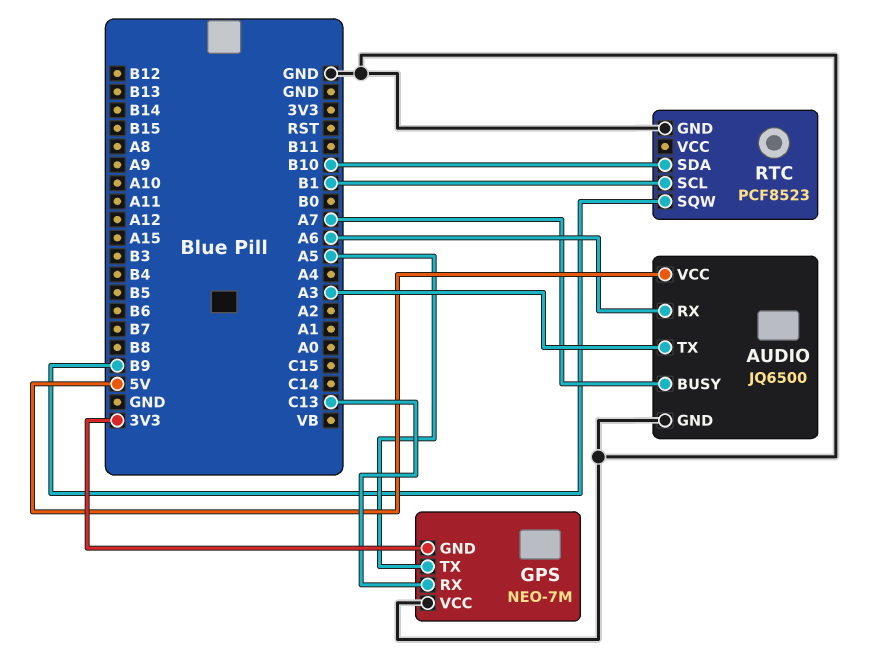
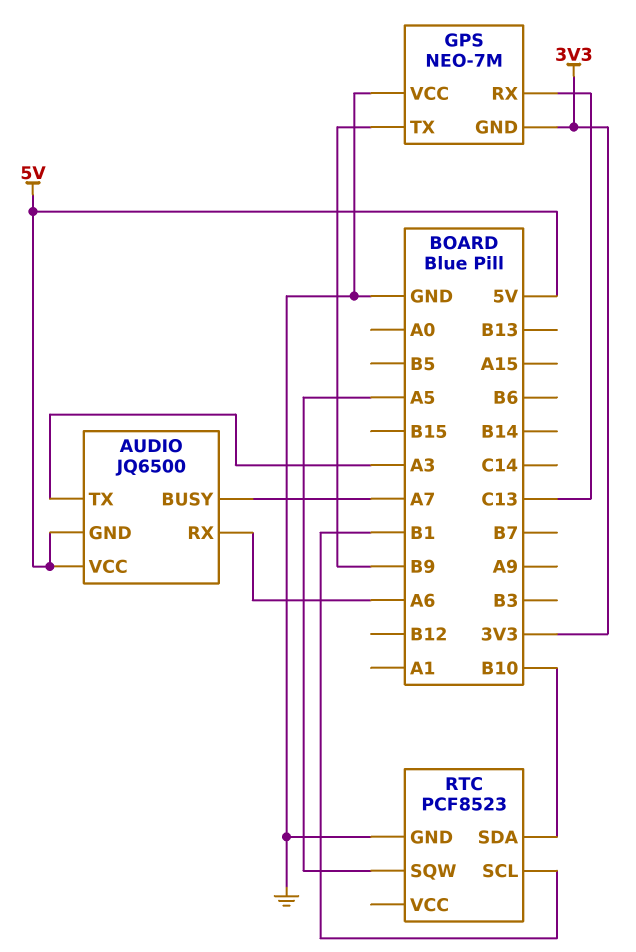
AUDIO pin GND: GND -> 5V
GPS pin TX: A5 -> B9
RTC pin SQW: B9 -> A5

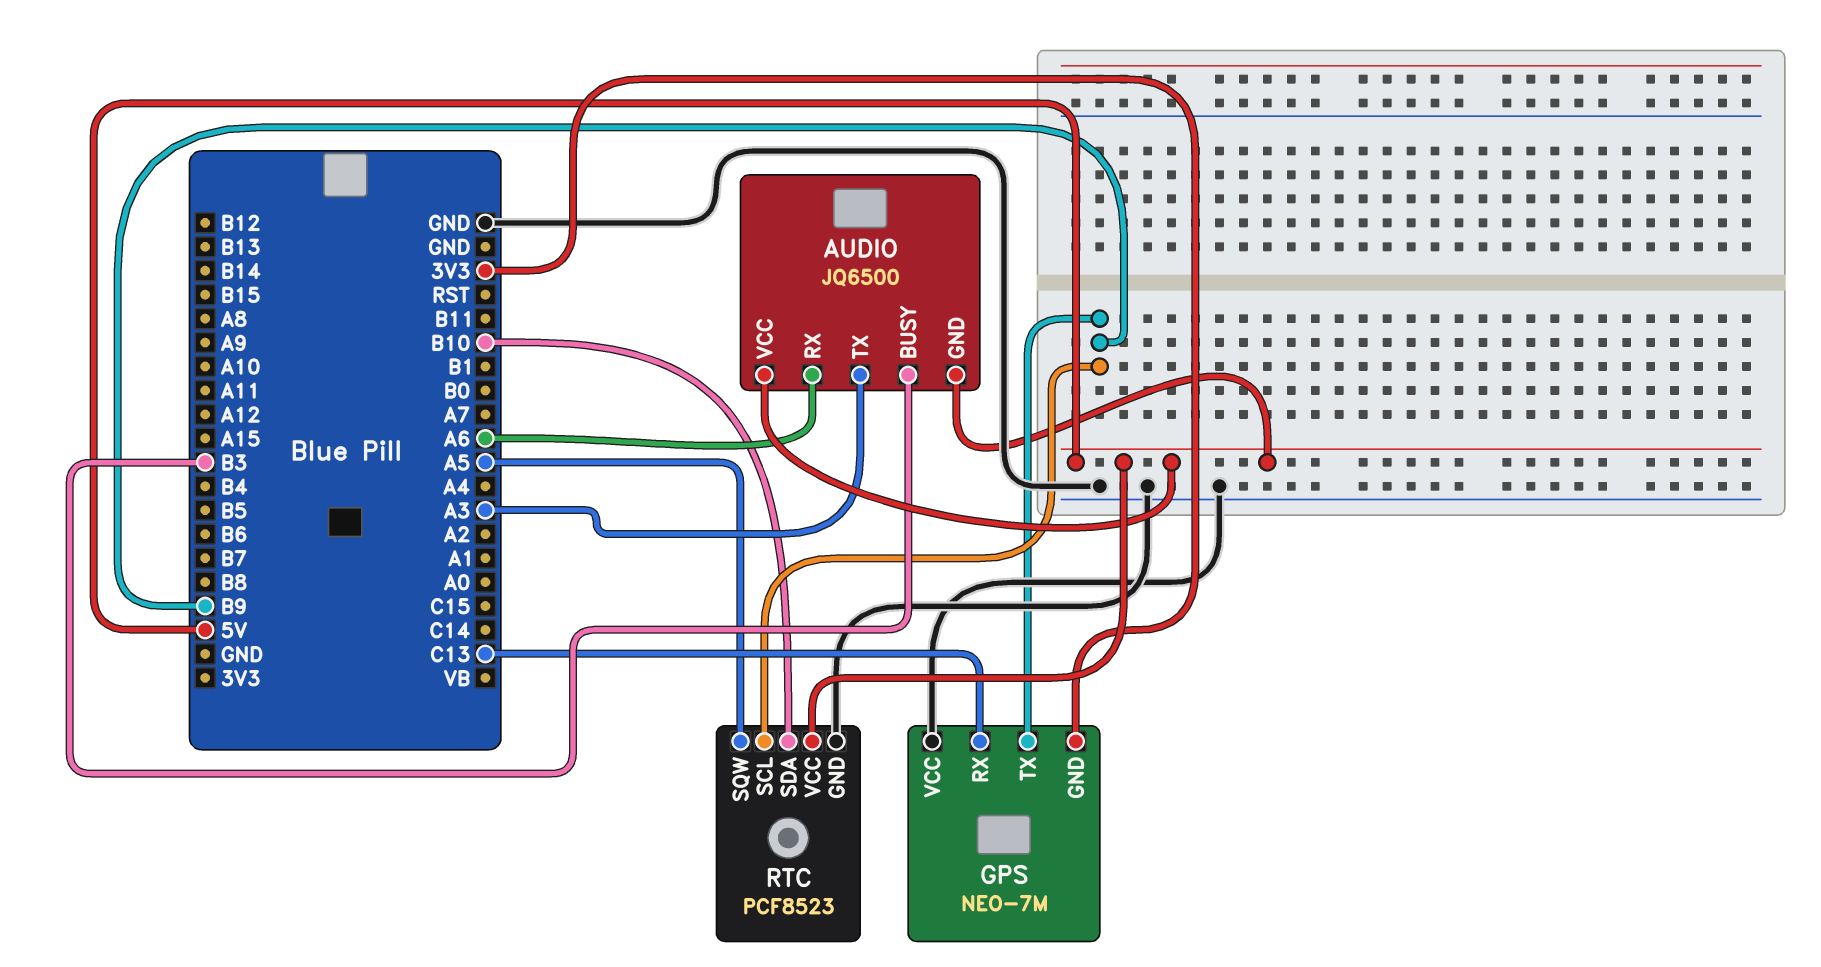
AUDIO pin BUSY: A7 -> B3
RTC pin SCL: B1 -> B9
RTC pin VCC: none -> 5V

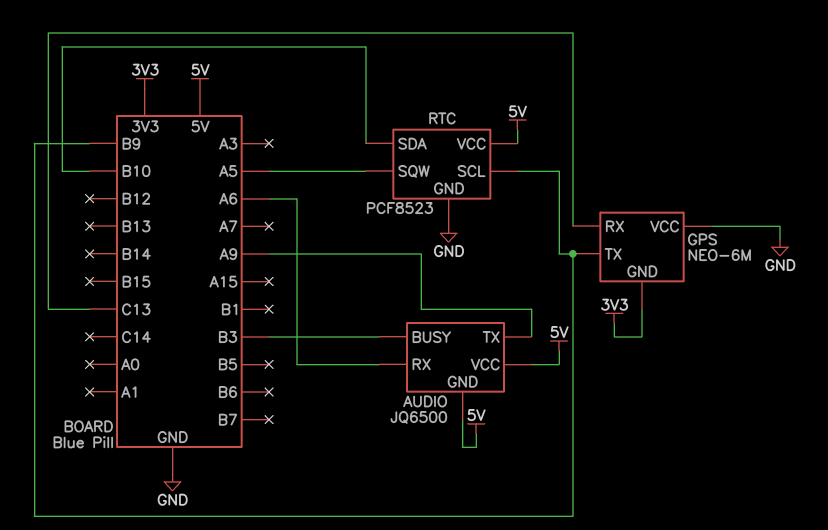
AUDIO pin TX: A3 -> A9
GPS: NEO-7M -> NEO-6M

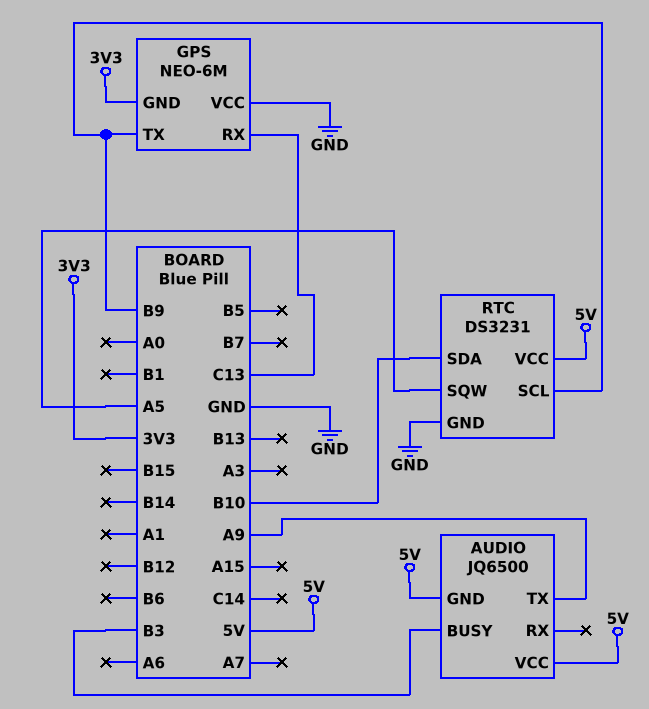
AUDIO pin RX: A6 -> none
RTC: PCF8523 -> DS3231

